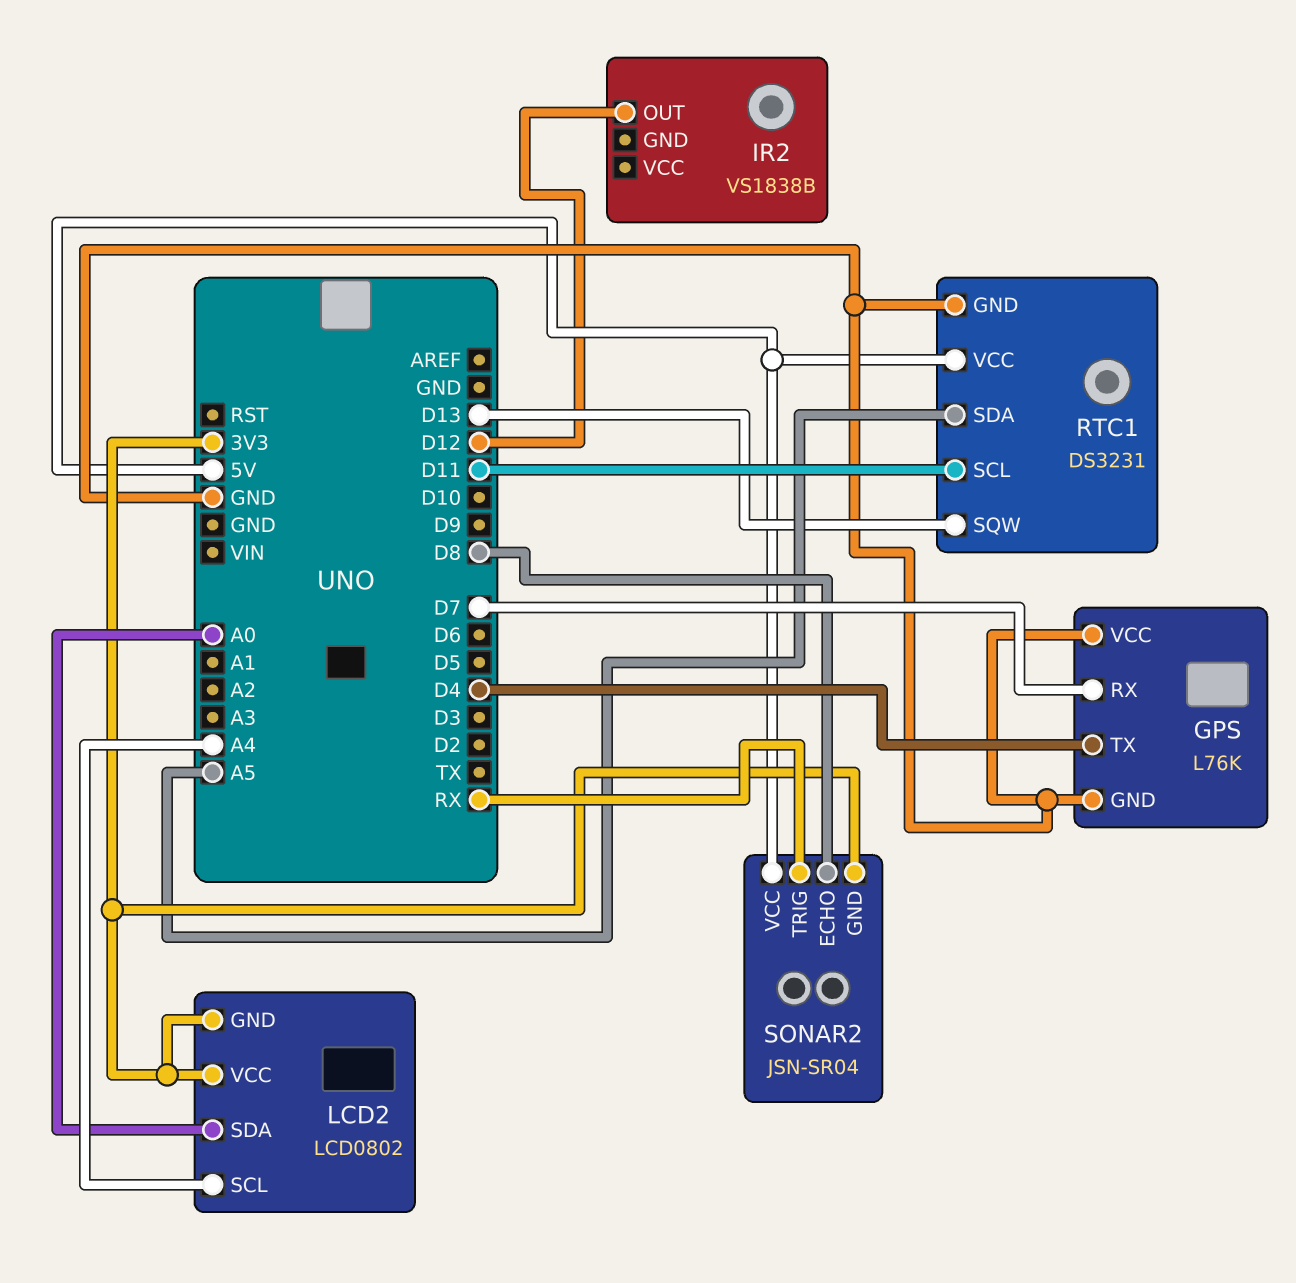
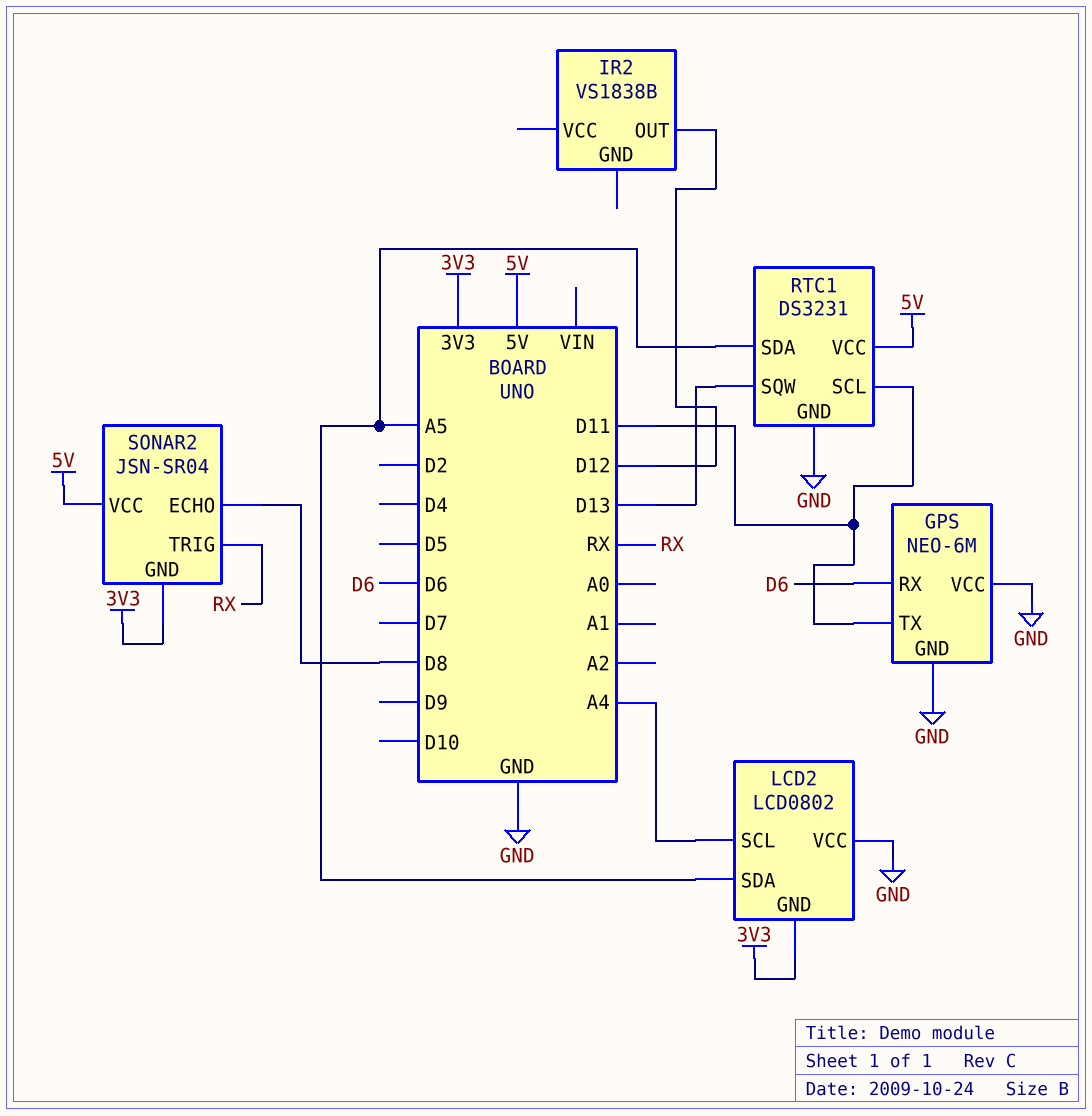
GPS: L76K -> NEO-6M
GPS pin RX: D7 -> D6
GPS pin TX: D4 -> D11
LCD2 pin SDA: A0 -> A5
LCD2 pin VCC: 3V3 -> GND

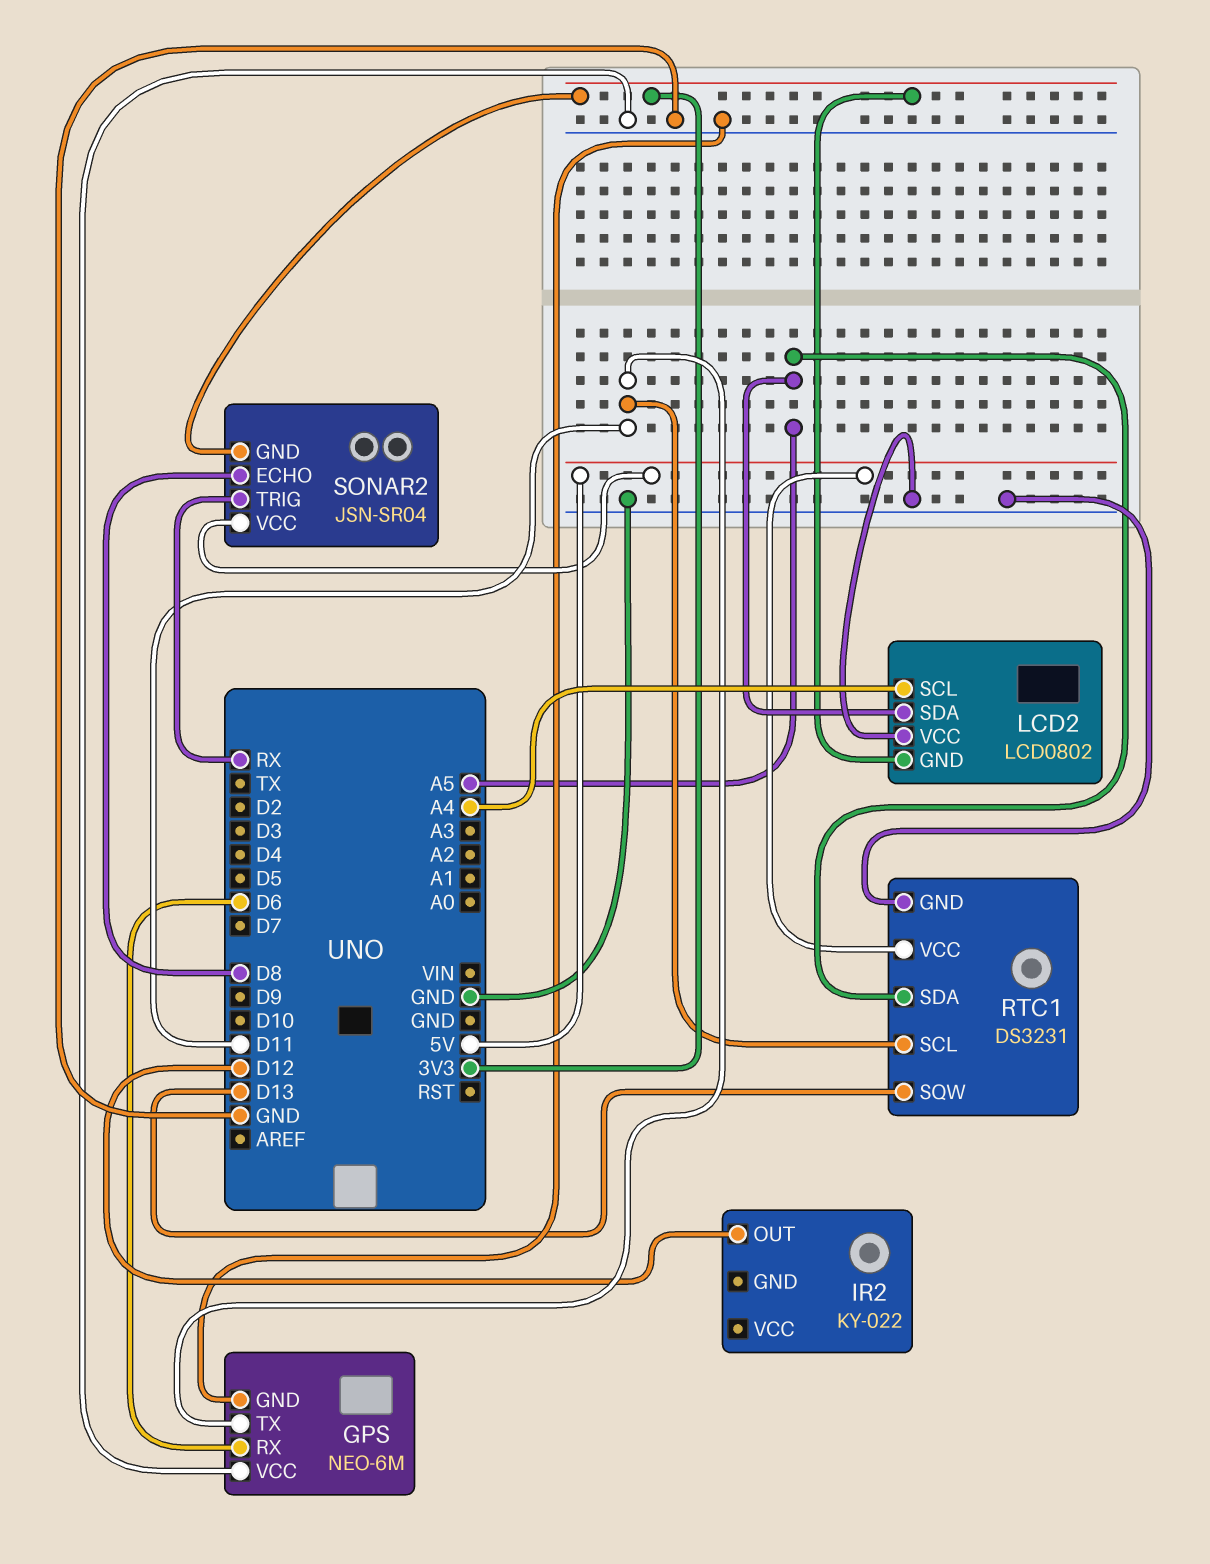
IR2: VS1838B -> KY-022

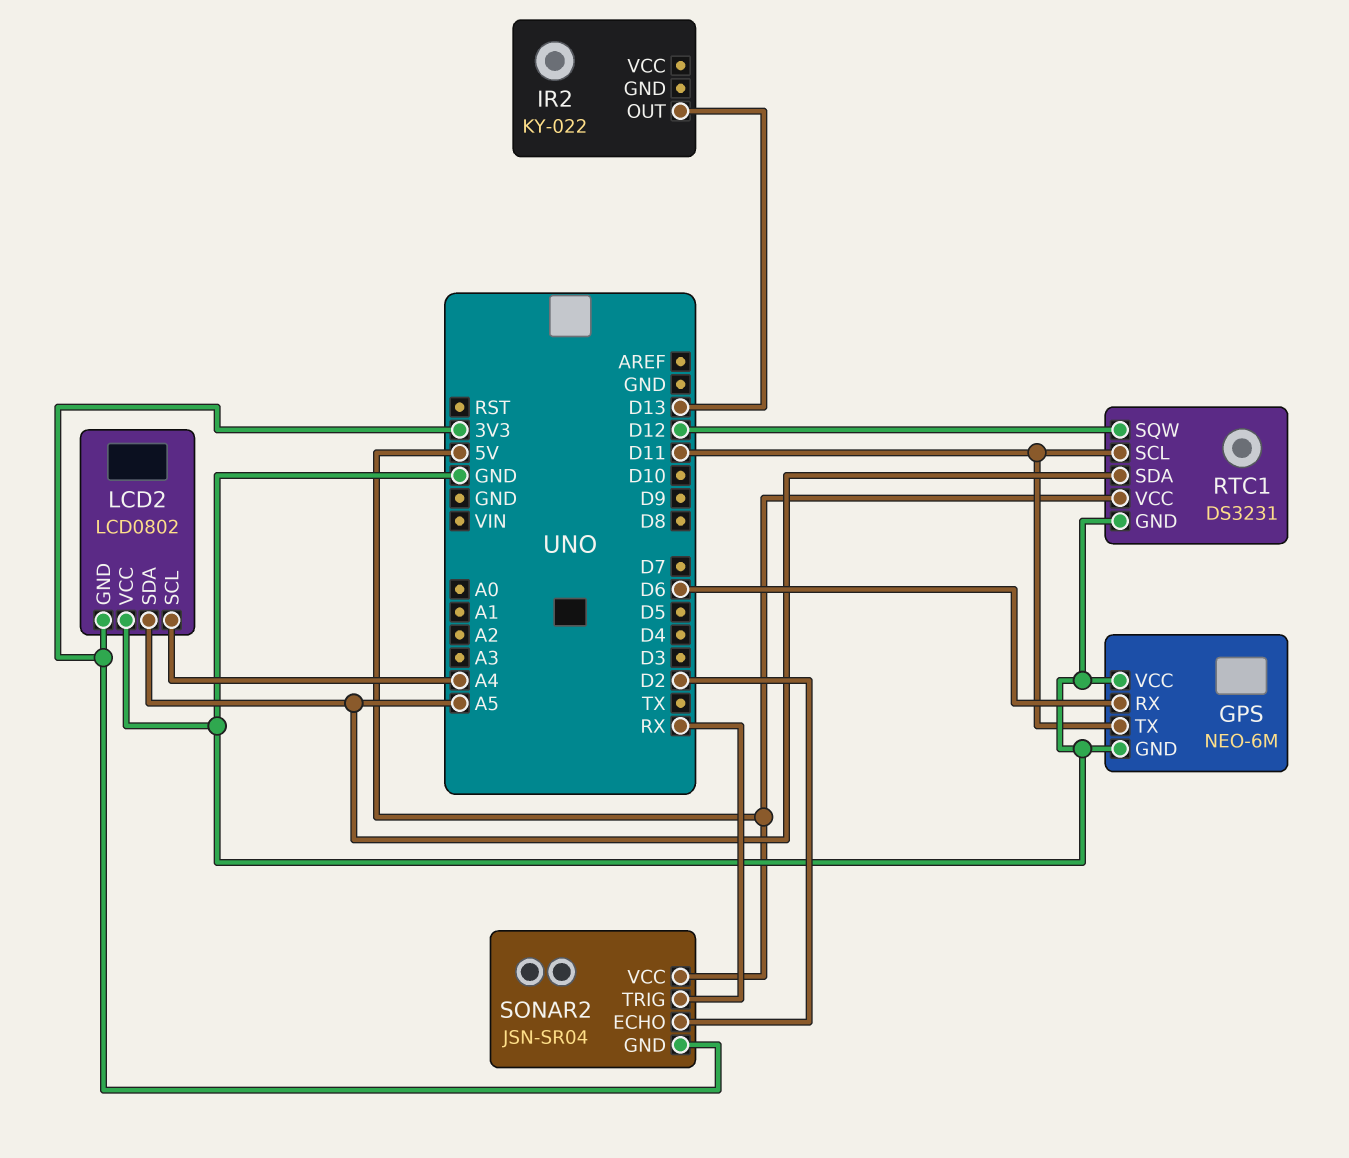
IR2 pin OUT: D12 -> D13
RTC1 pin SQW: D13 -> D12
SONAR2 pin ECHO: D8 -> D2

